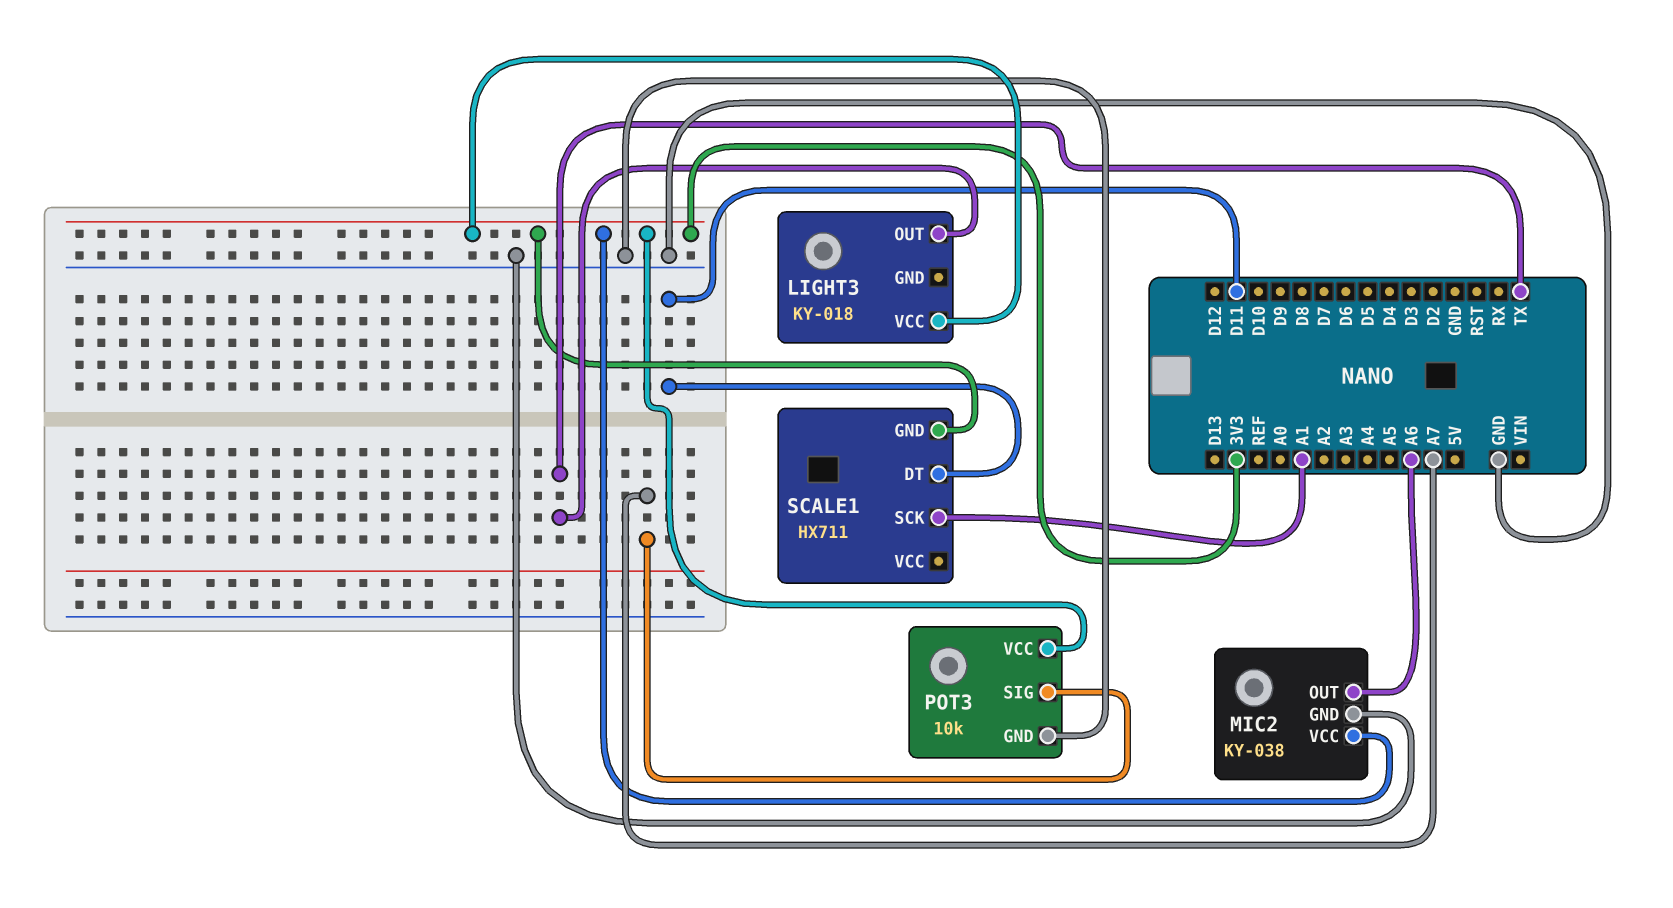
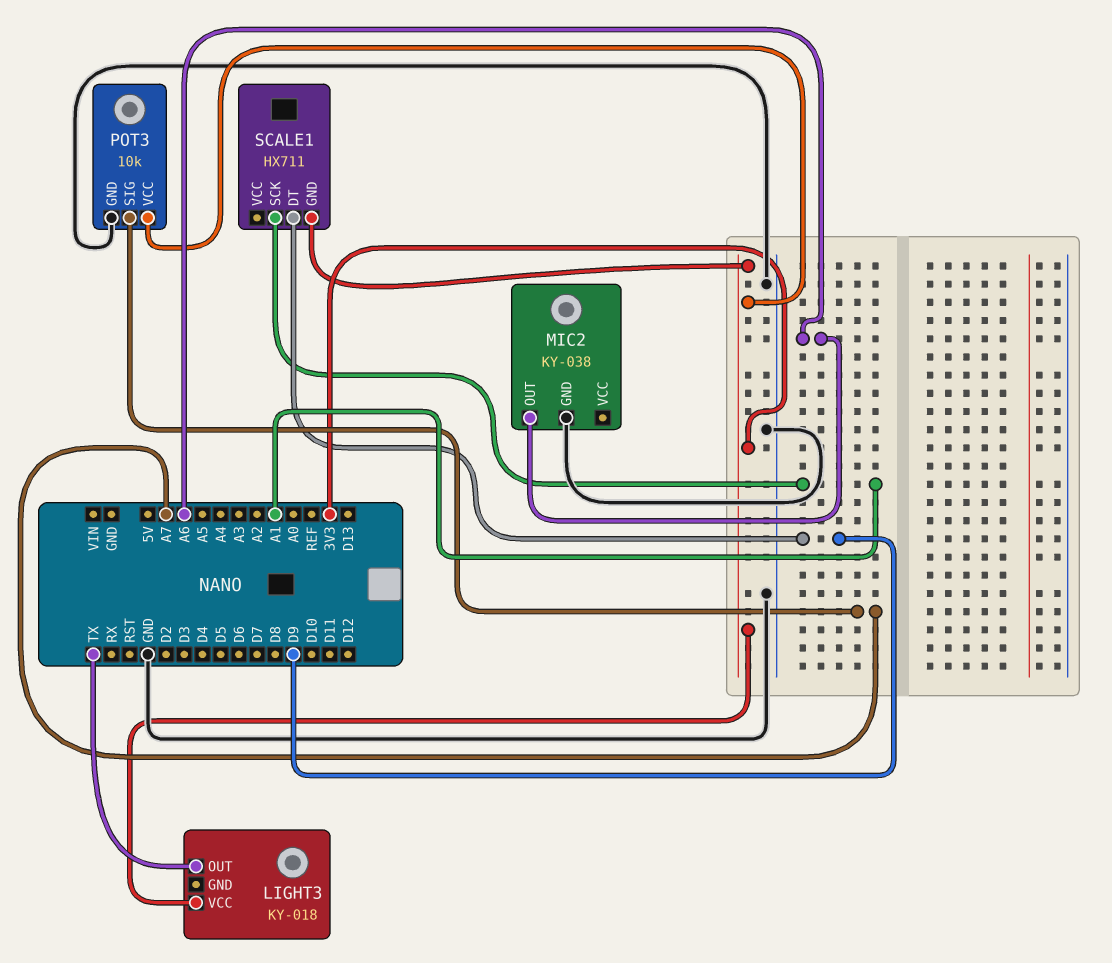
MIC2 pin VCC: 3V3 -> none
SCALE1 pin DT: D11 -> D9

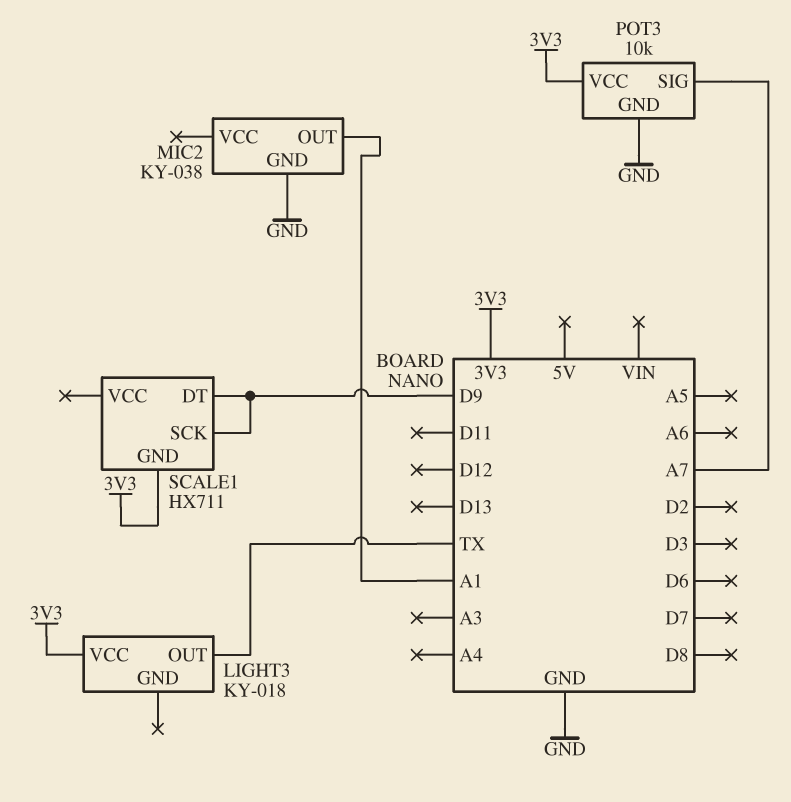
MIC2 pin OUT: A6 -> A1
SCALE1 pin SCK: A1 -> D9

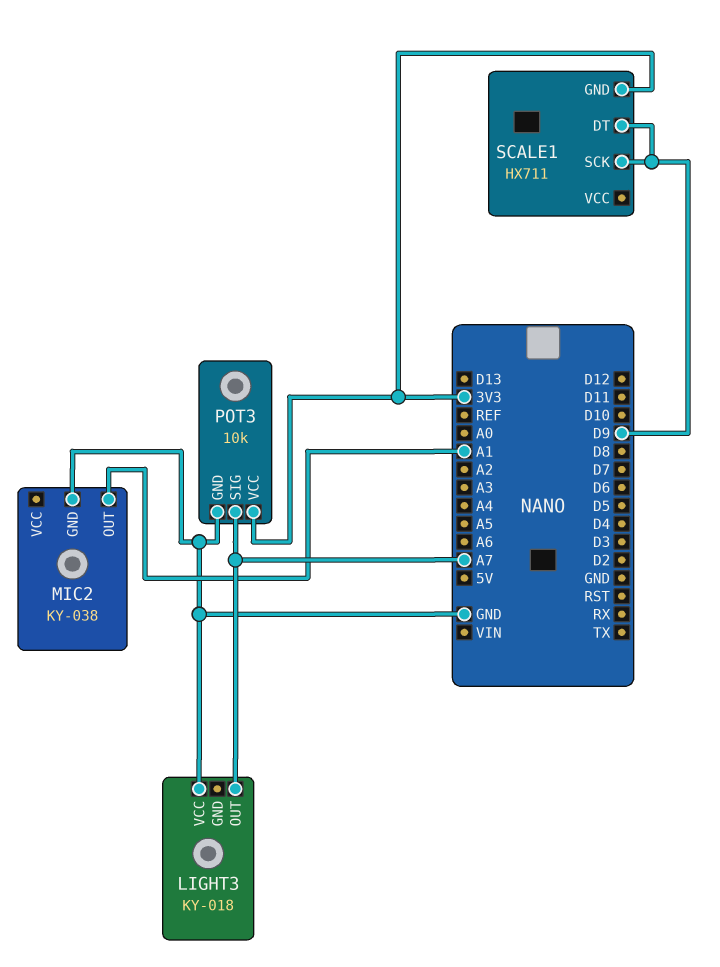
LIGHT3 pin OUT: TX -> A7
LIGHT3 pin VCC: 3V3 -> GND

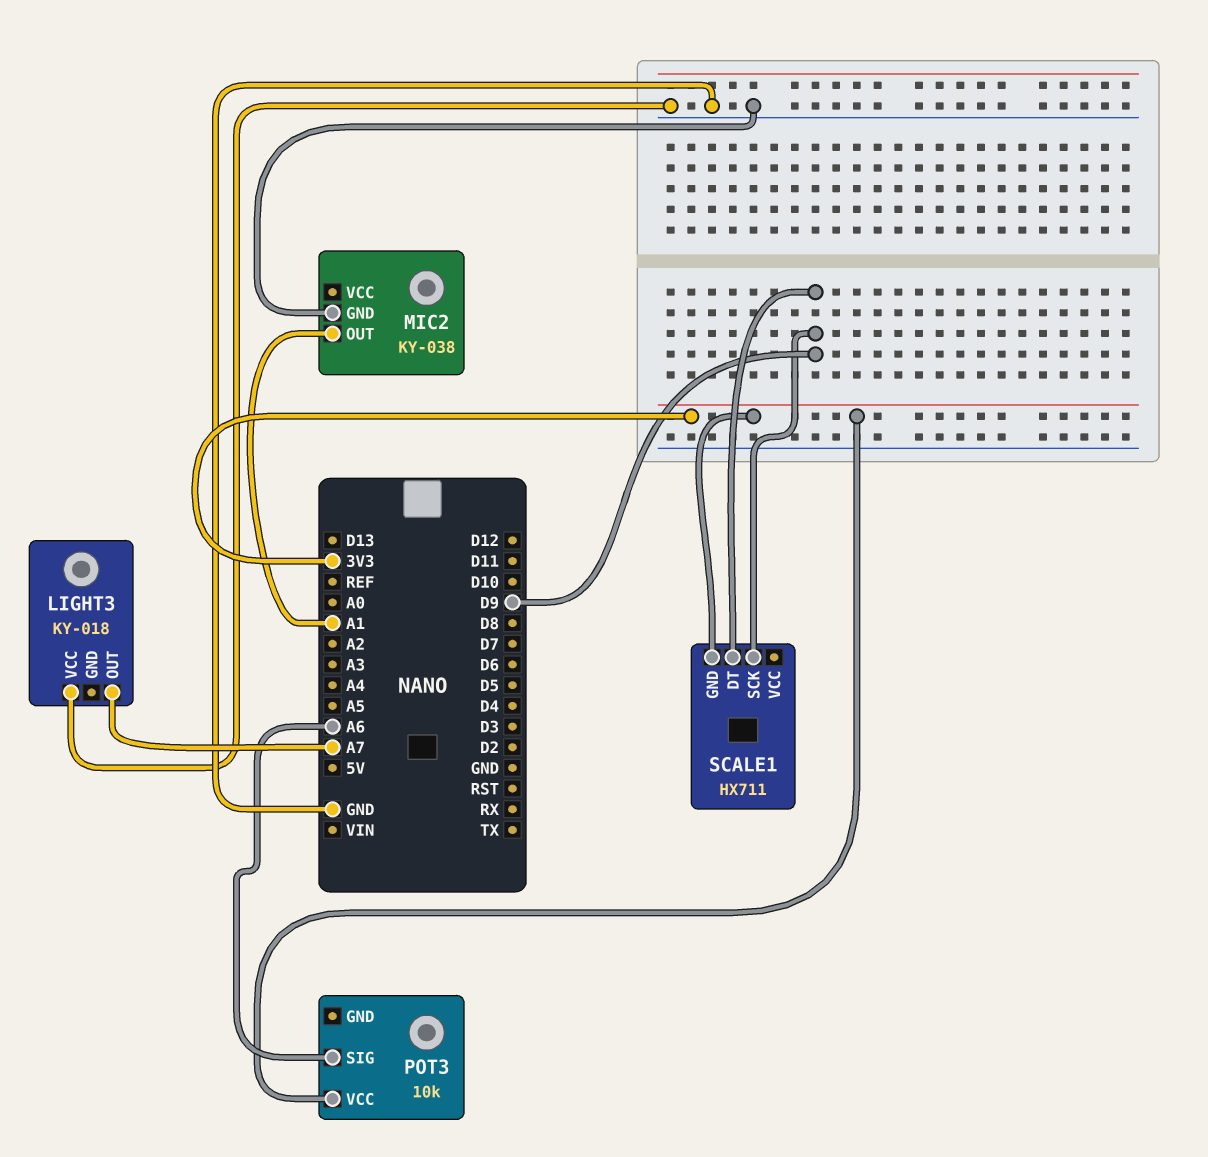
POT3 pin GND: GND -> none
POT3 pin SIG: A7 -> A6

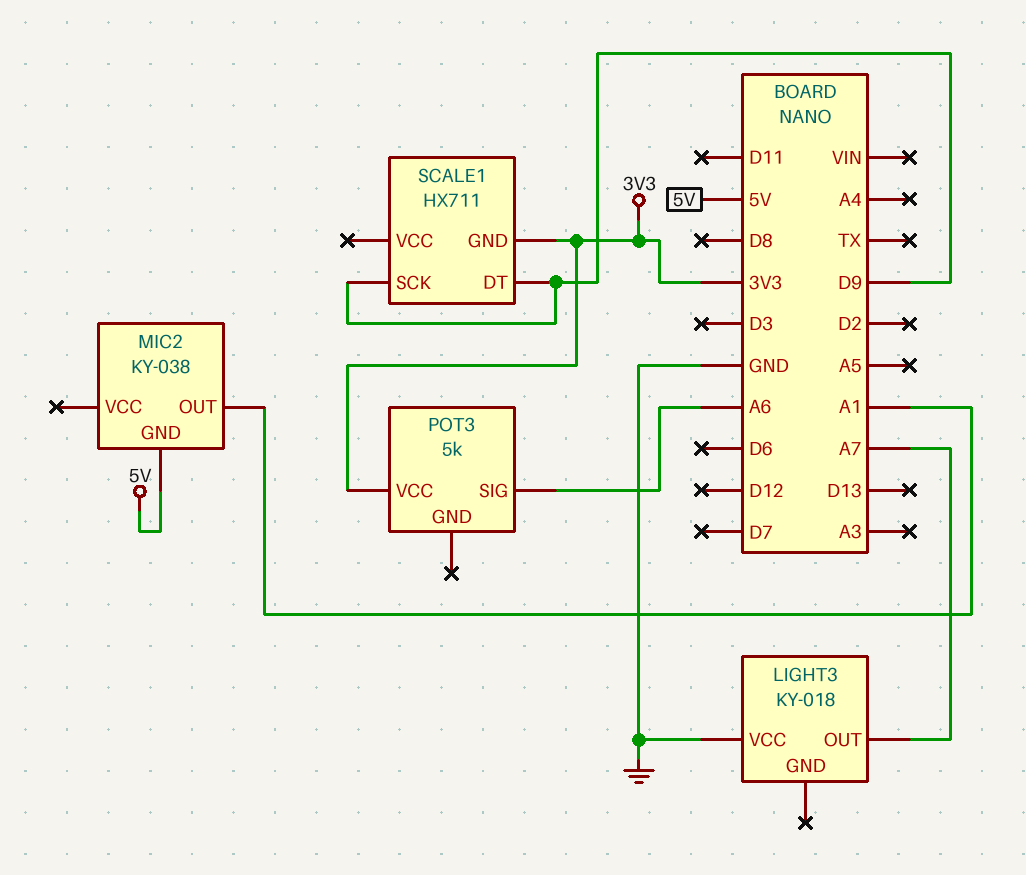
MIC2 pin GND: GND -> 5V
POT3: 10k -> 5k

